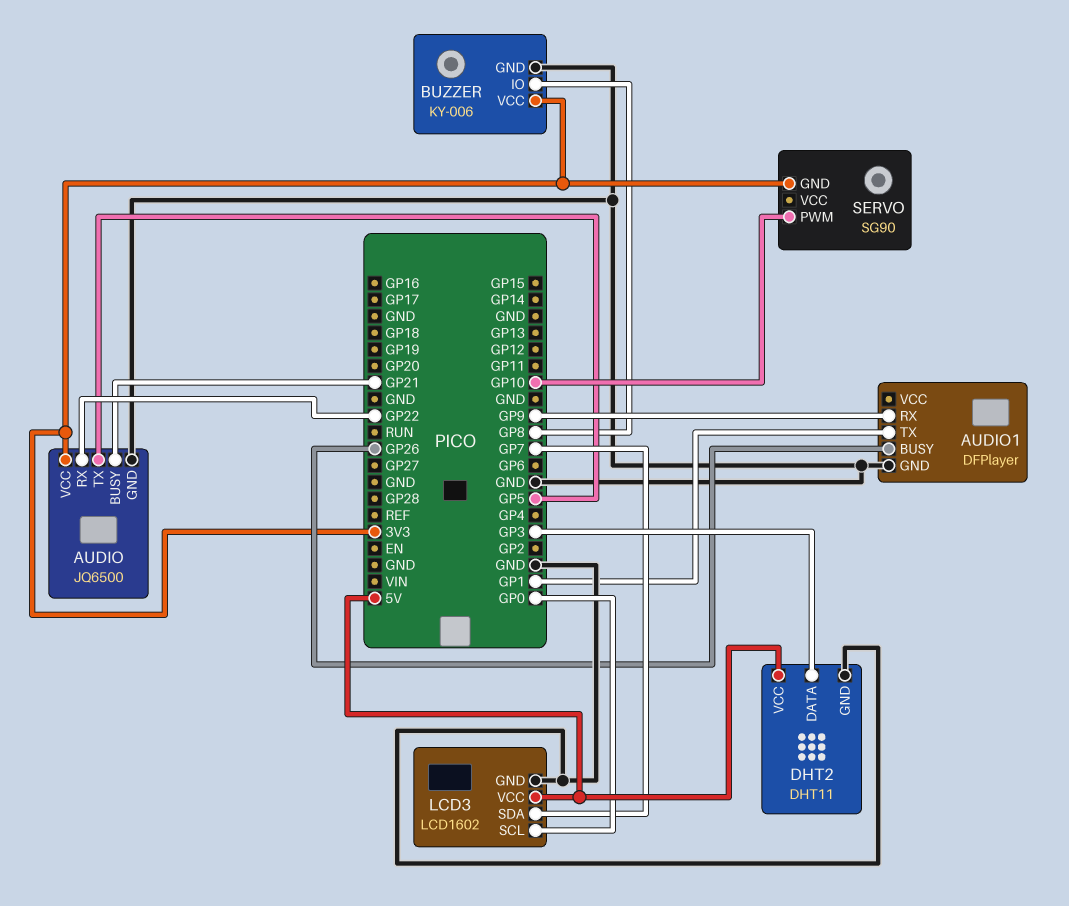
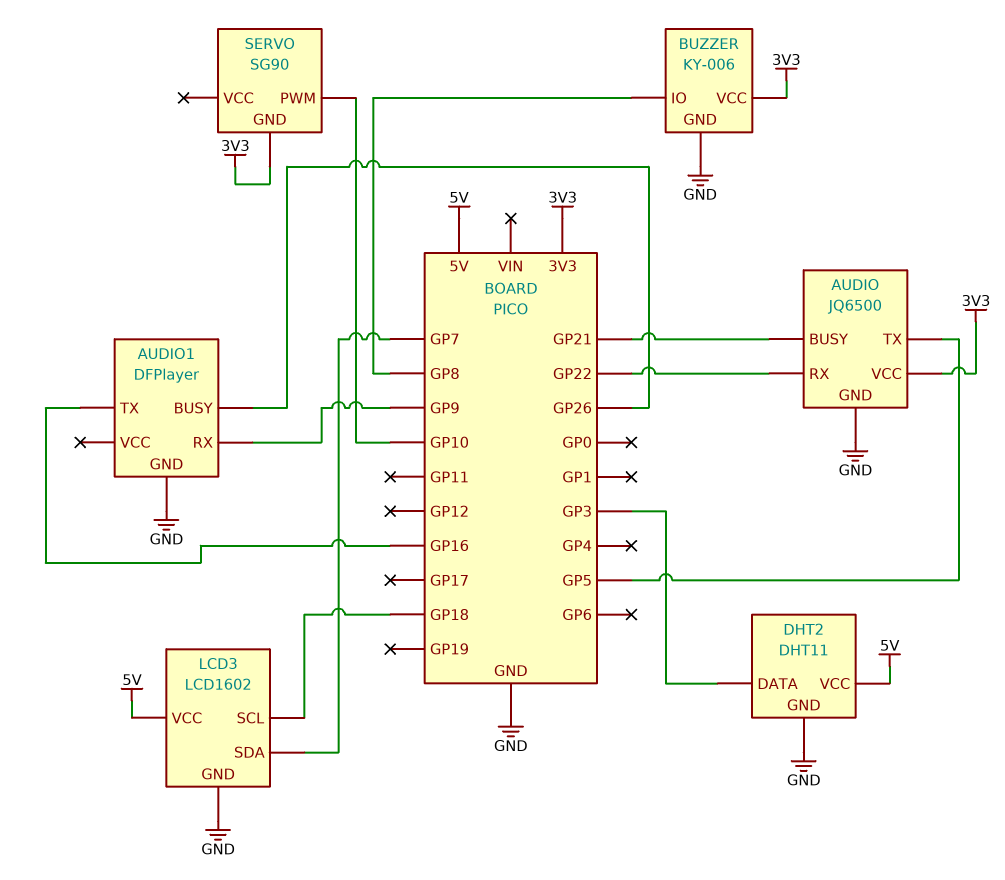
AUDIO1 pin TX: GP1 -> GP16
LCD3 pin SCL: GP0 -> GP18

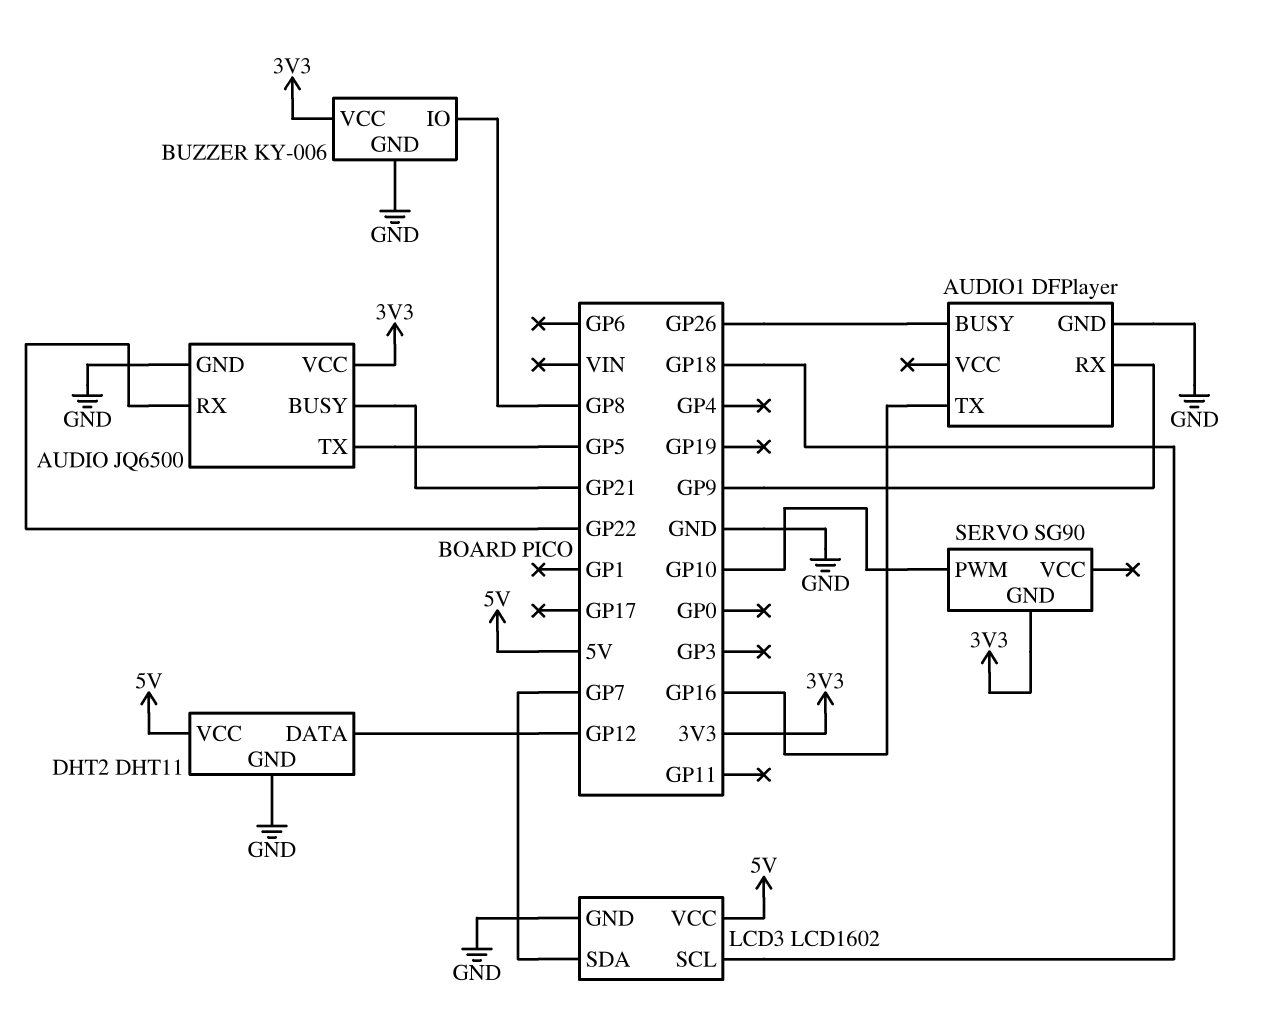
DHT2 pin DATA: GP3 -> GP12

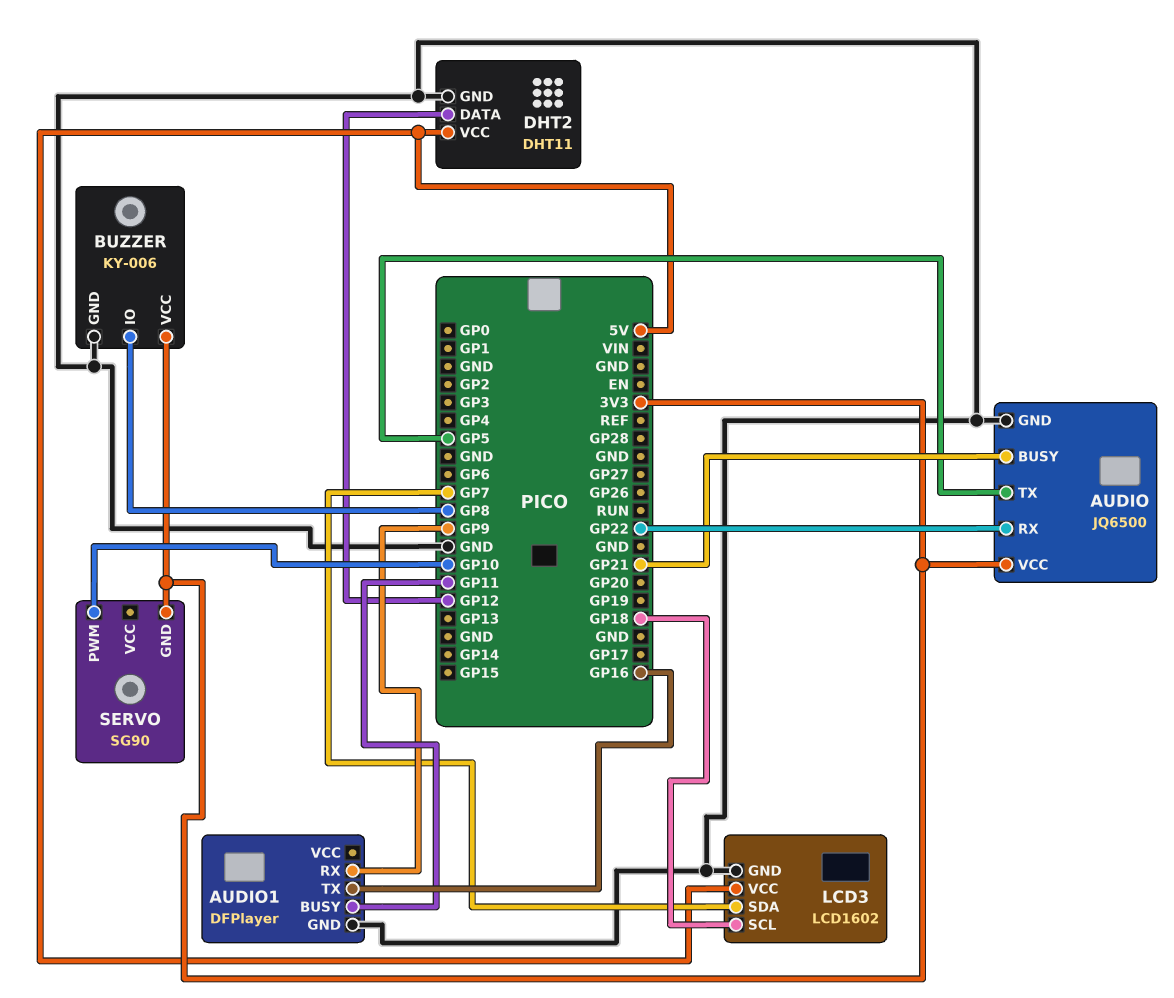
AUDIO1 pin BUSY: GP26 -> GP11

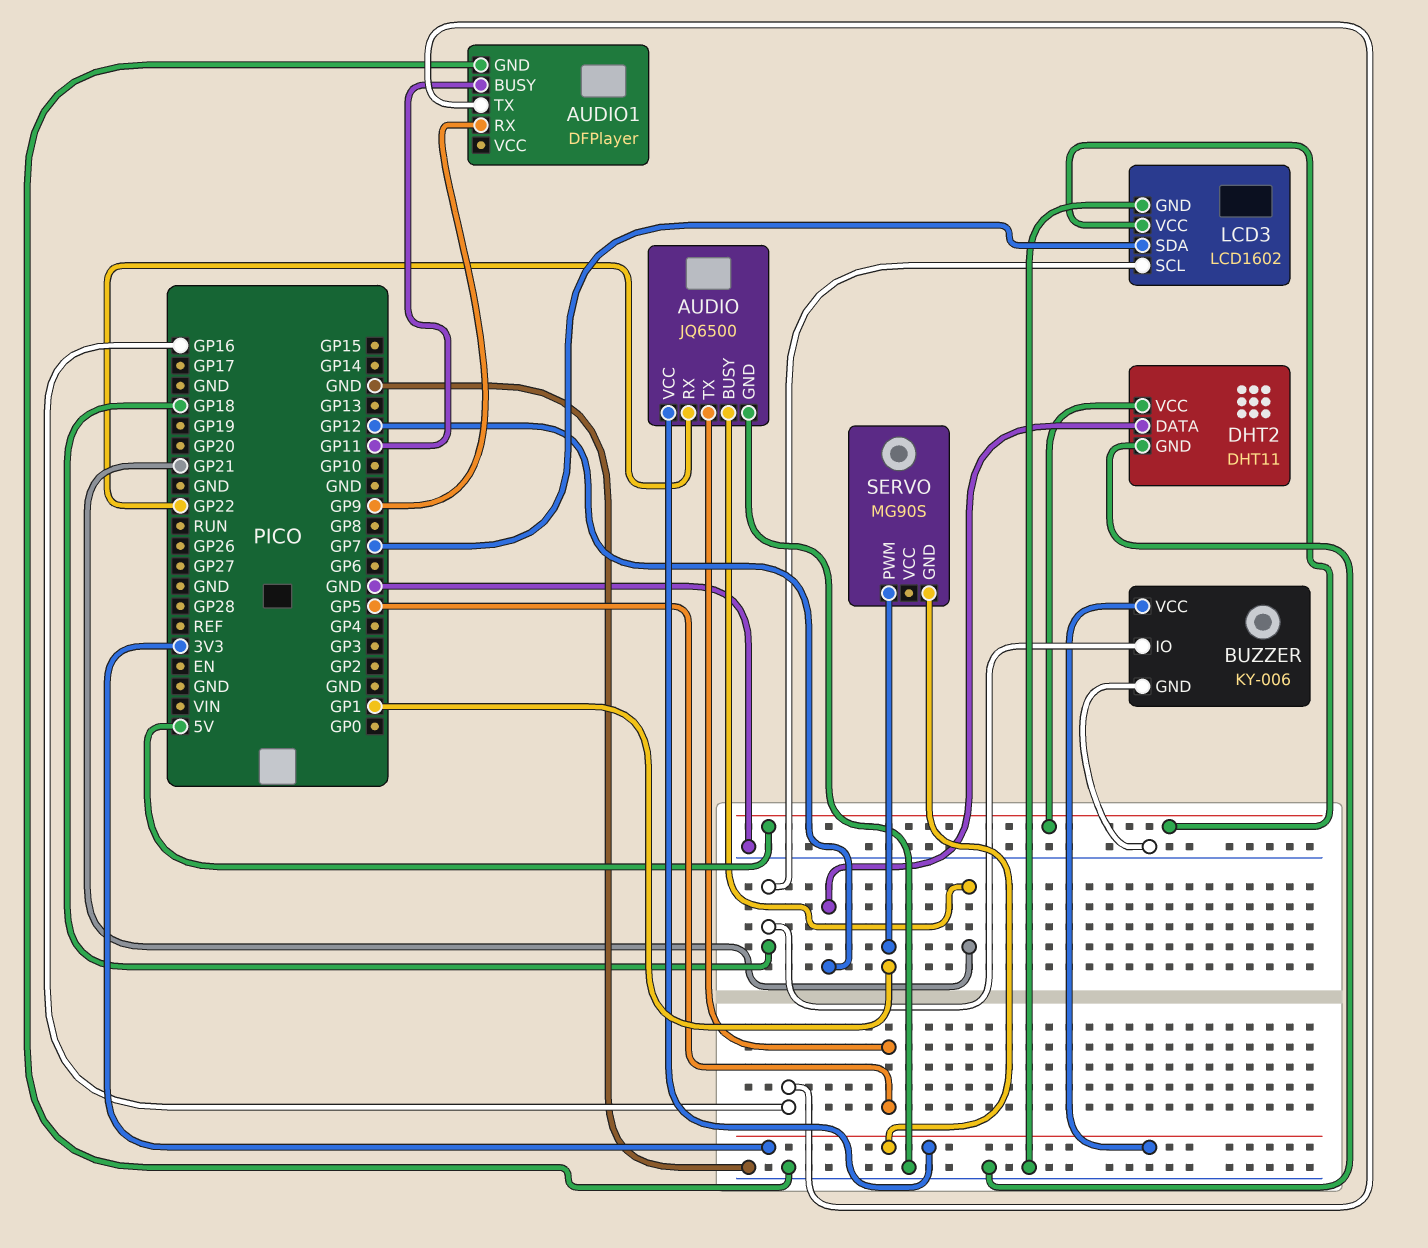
BUZZER pin IO: GP8 -> GP18
SERVO: SG90 -> MG90S
SERVO pin PWM: GP10 -> GP1

